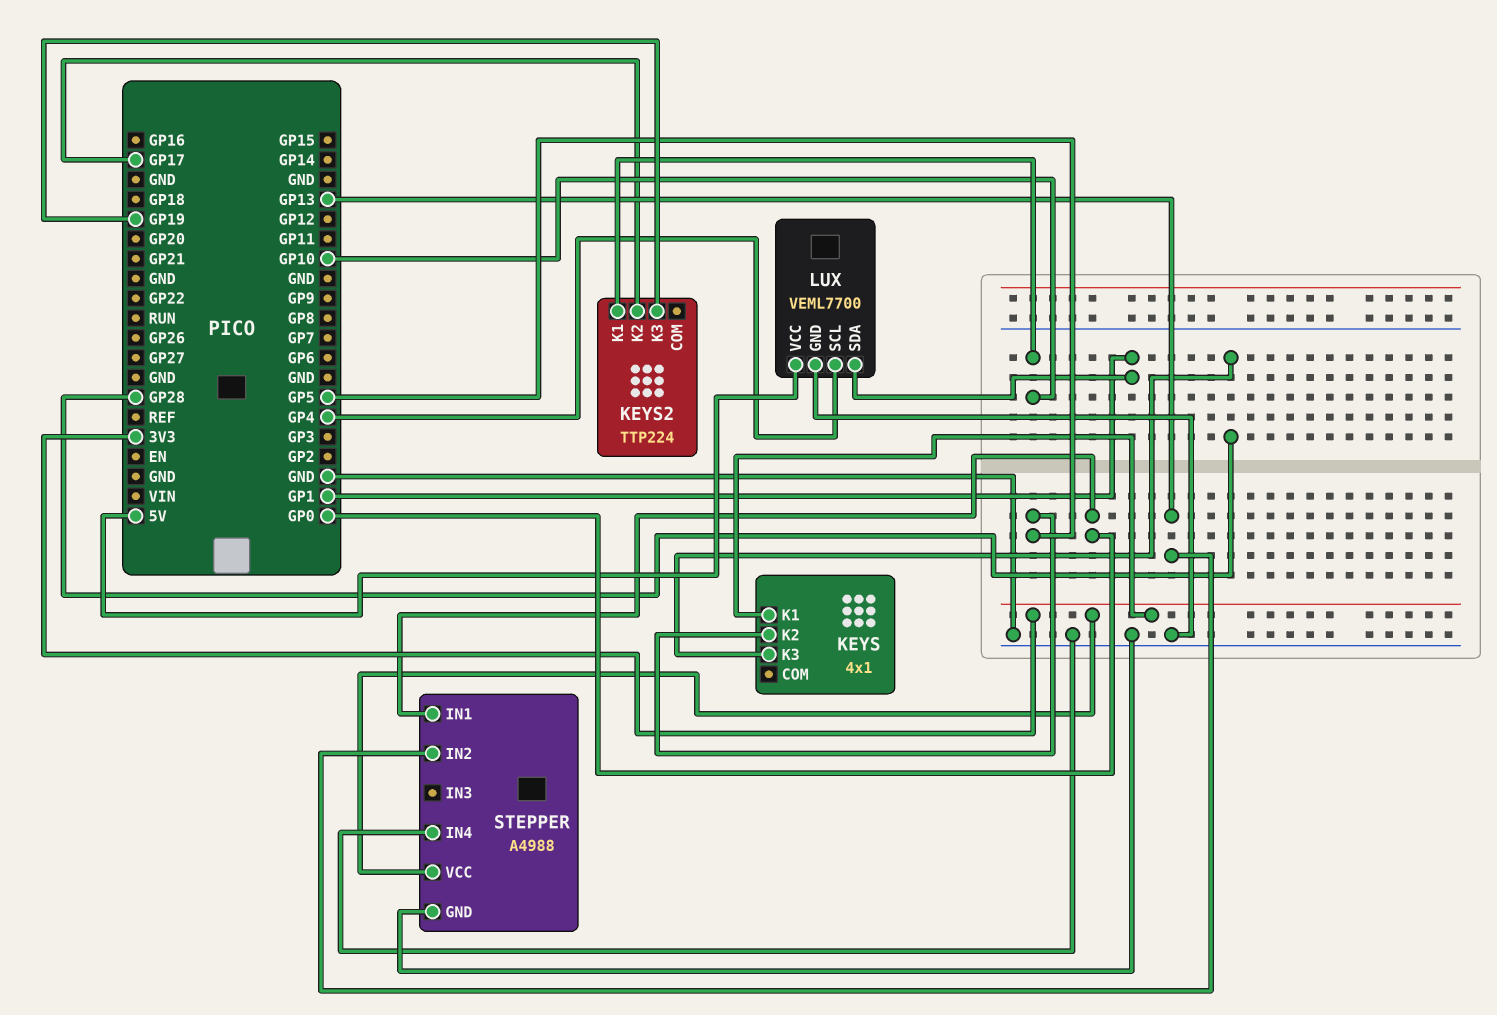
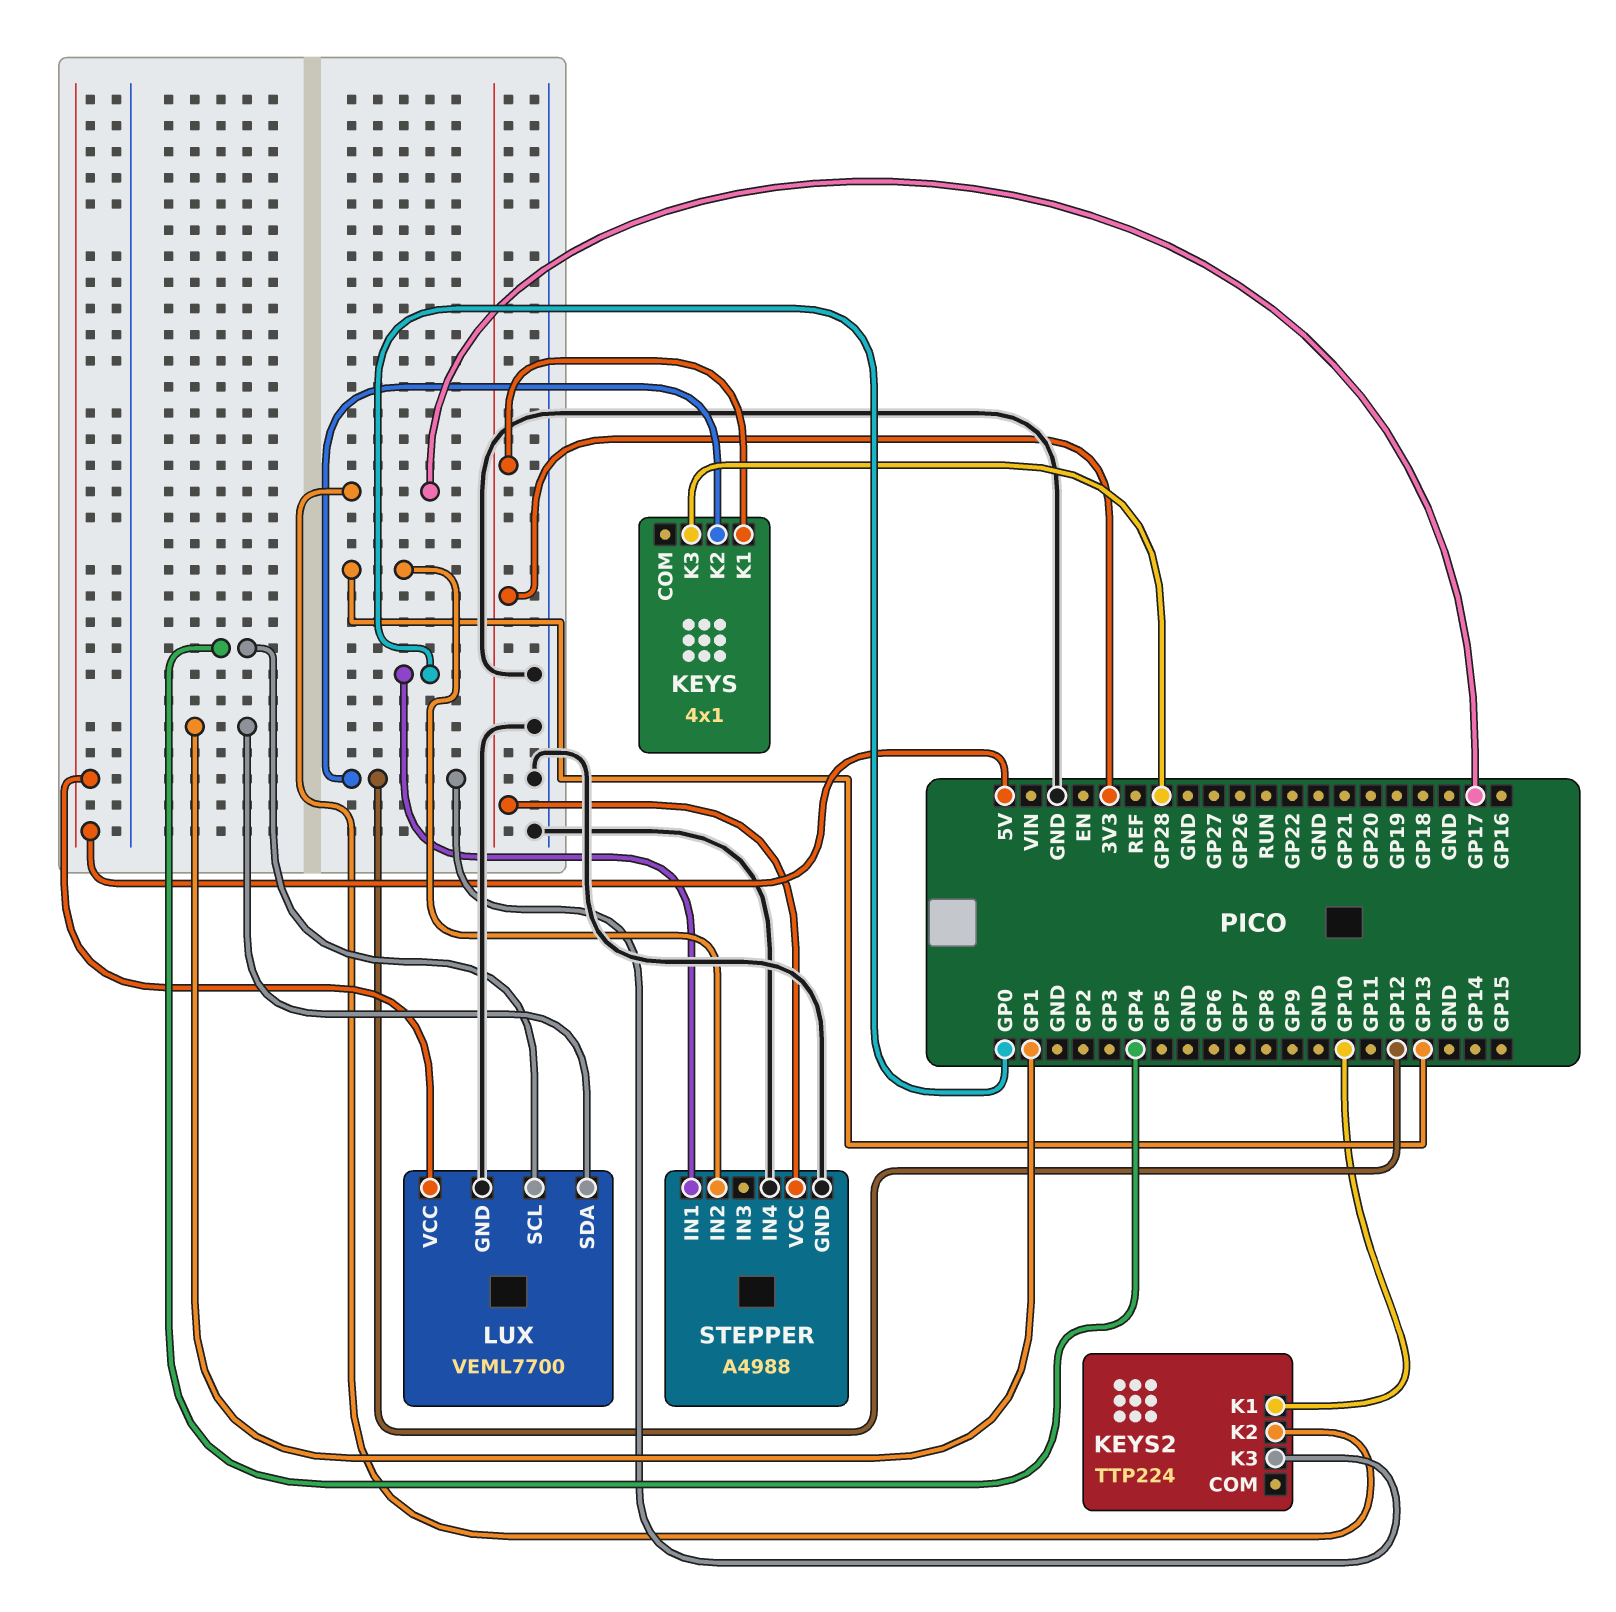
KEYS pin K2: GP5 -> GP12
KEYS2 pin K3: GP19 -> GP12

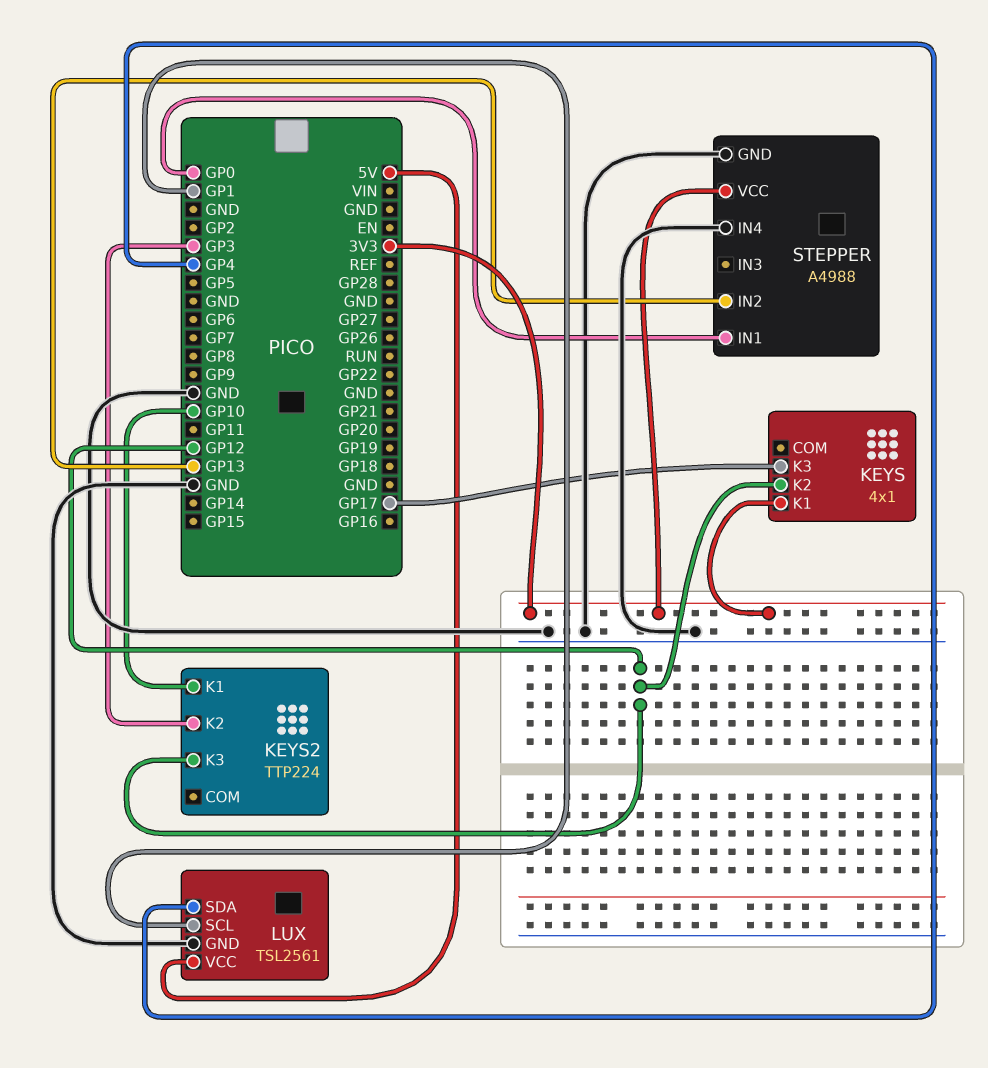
KEYS pin K3: GP28 -> GP17
KEYS2 pin K2: GP17 -> GP3
LUX: VEML7700 -> TSL2561
LUX pin SCL: GP4 -> GP1
LUX pin SDA: GP1 -> GP4

